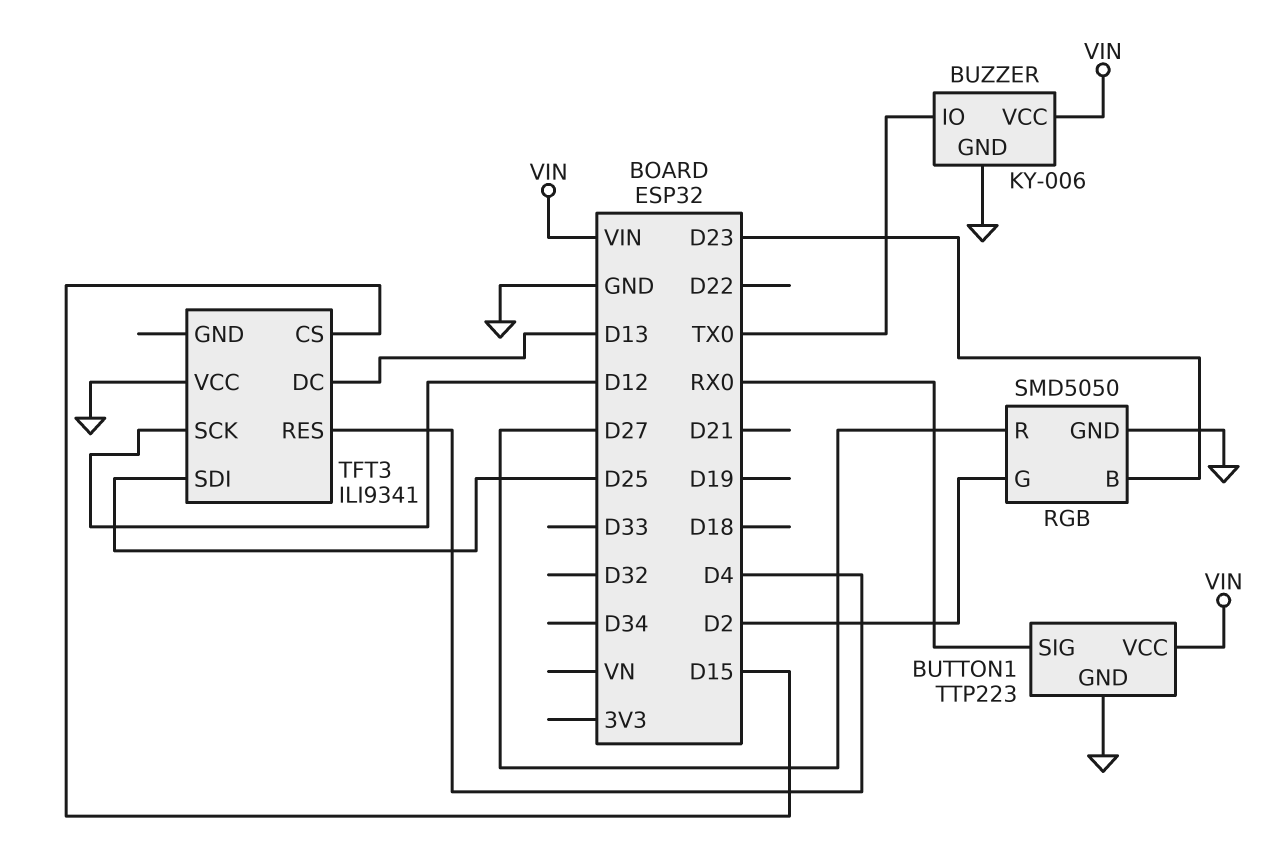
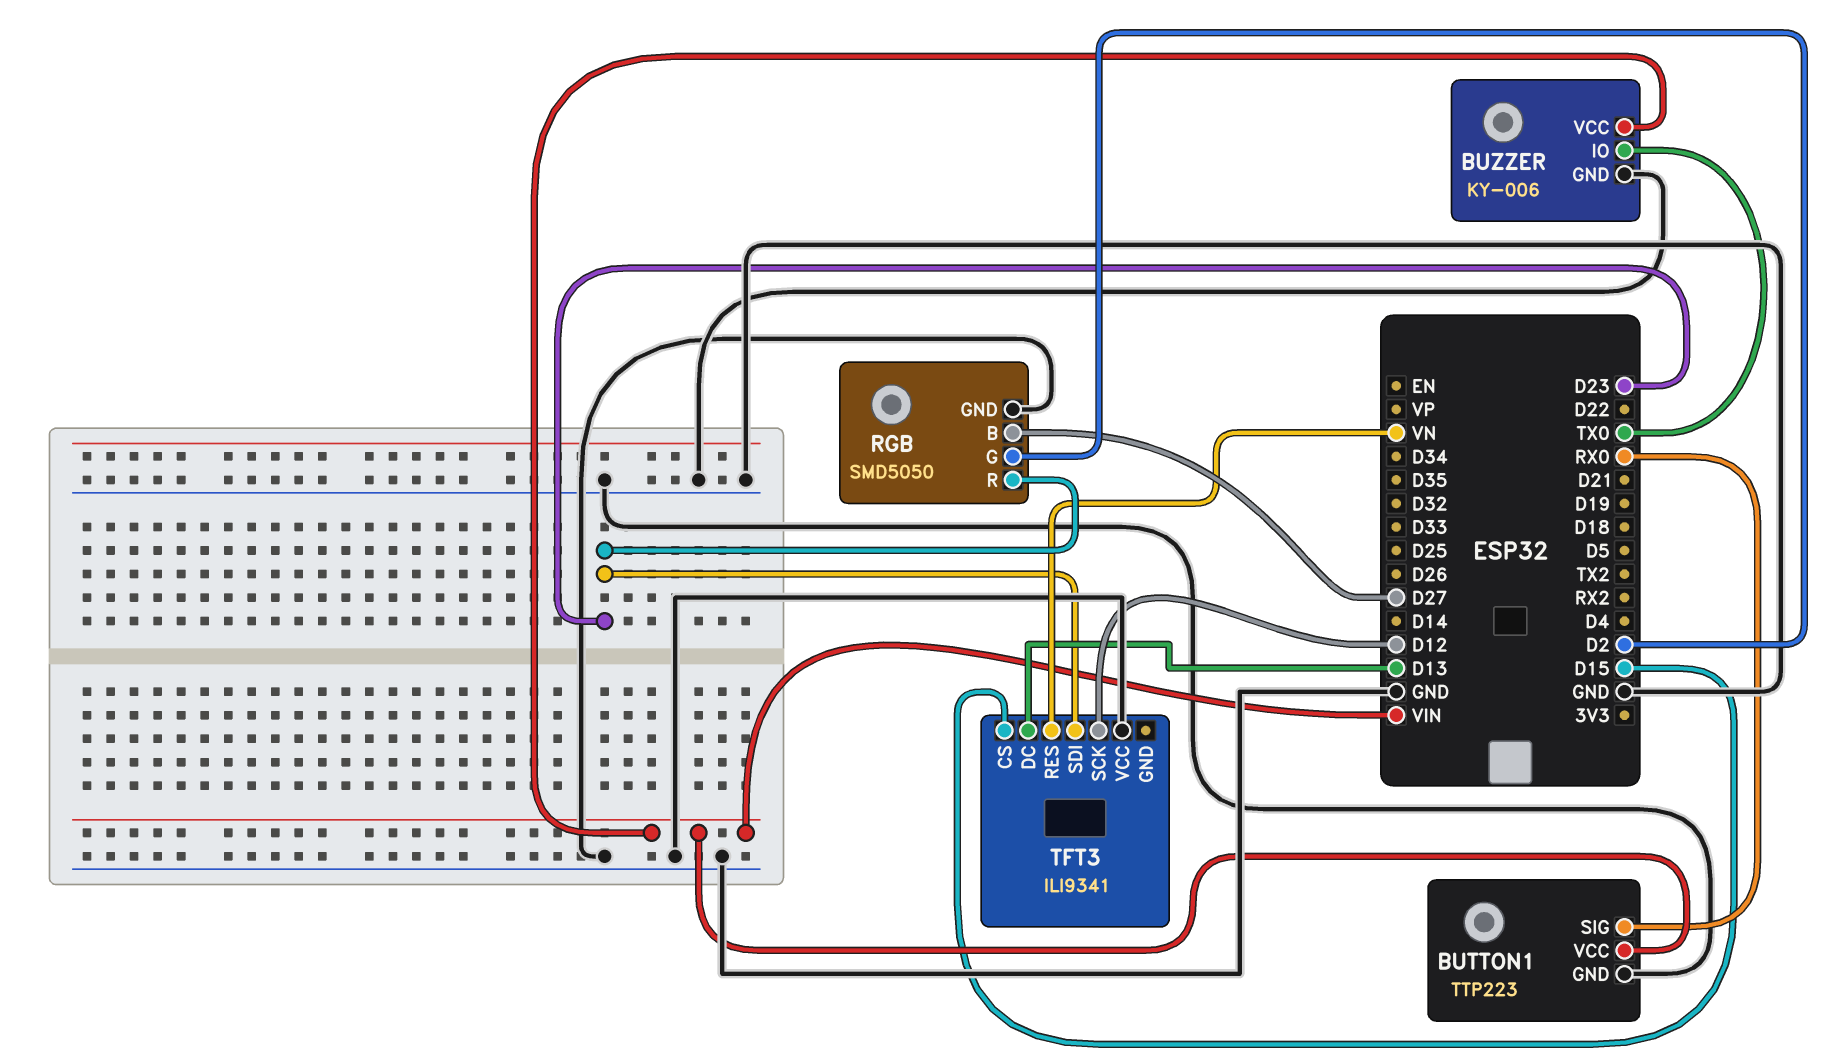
RGB pin B: D23 -> D27
RGB pin R: D27 -> D23
TFT3 pin RES: D4 -> VN
TFT3 pin SDI: D25 -> D23

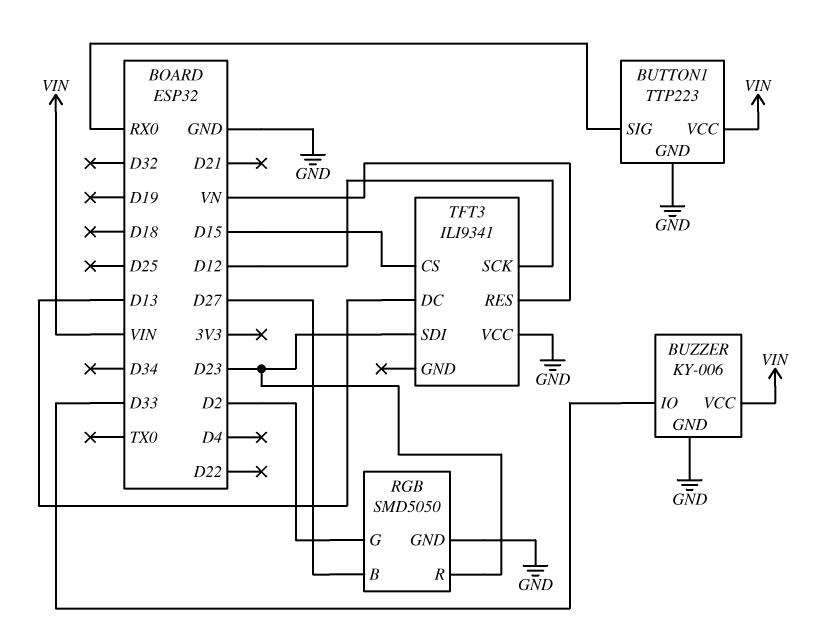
BUZZER pin IO: TX0 -> D33

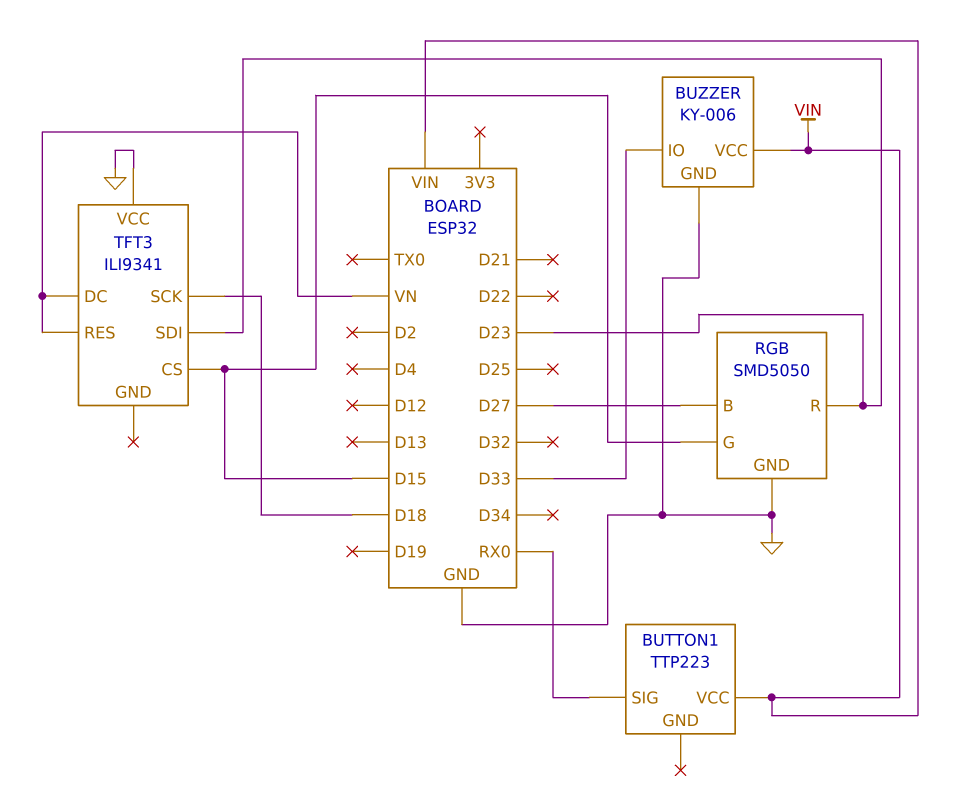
BUTTON1 pin GND: GND -> none
RGB pin G: D2 -> D15
TFT3 pin DC: D13 -> VN
TFT3 pin SCK: D12 -> D18

